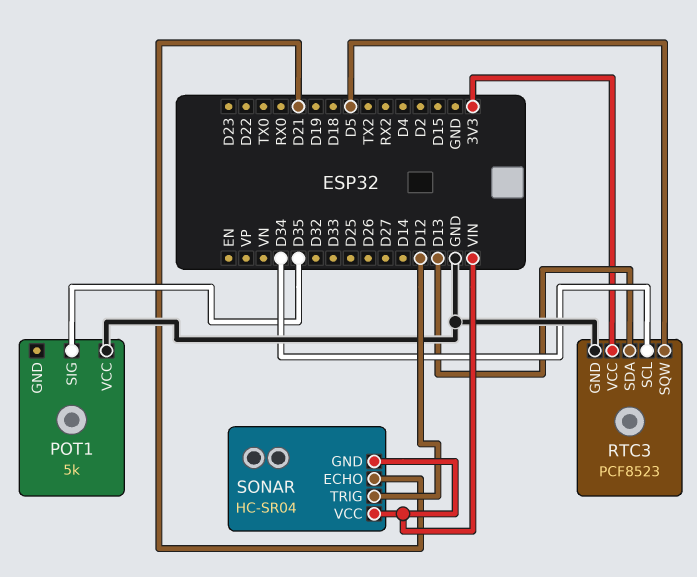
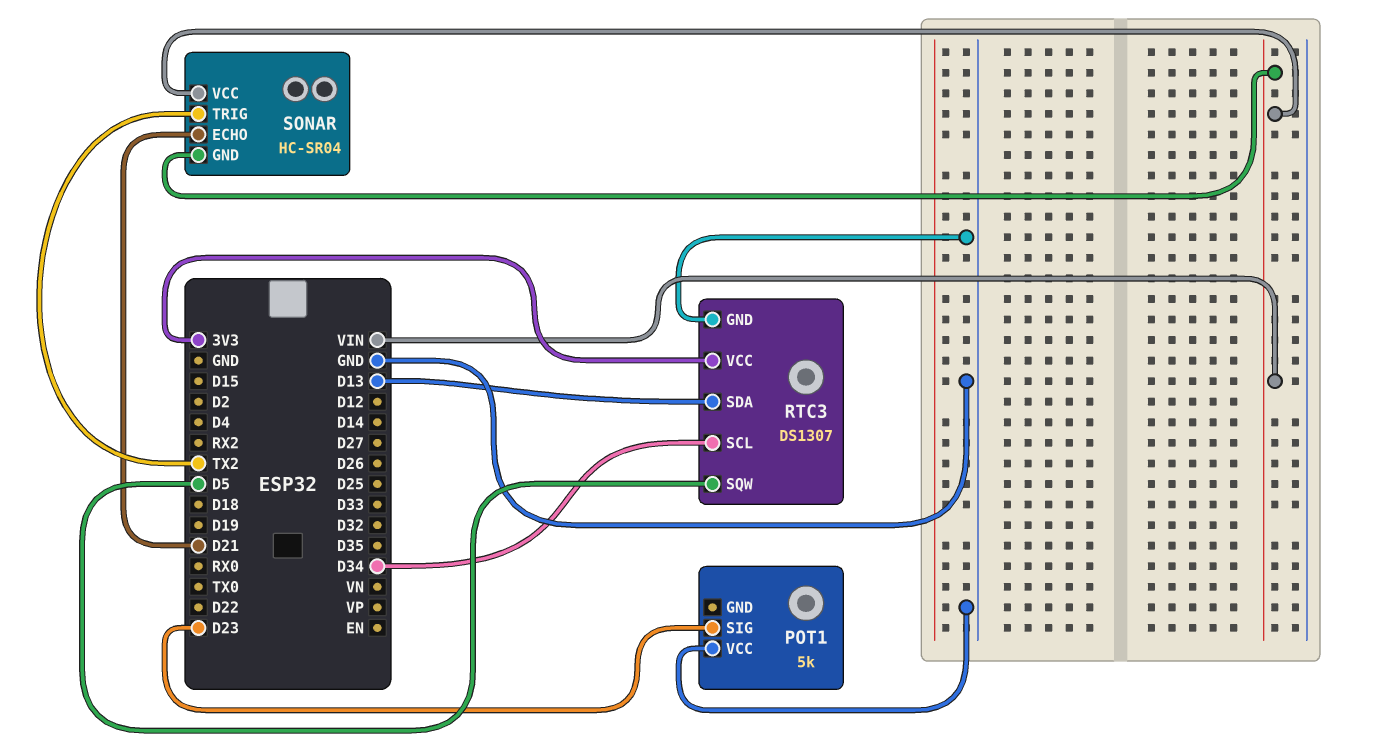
POT1 pin SIG: D35 -> D23
RTC3: PCF8523 -> DS1307
SONAR pin TRIG: D12 -> TX2

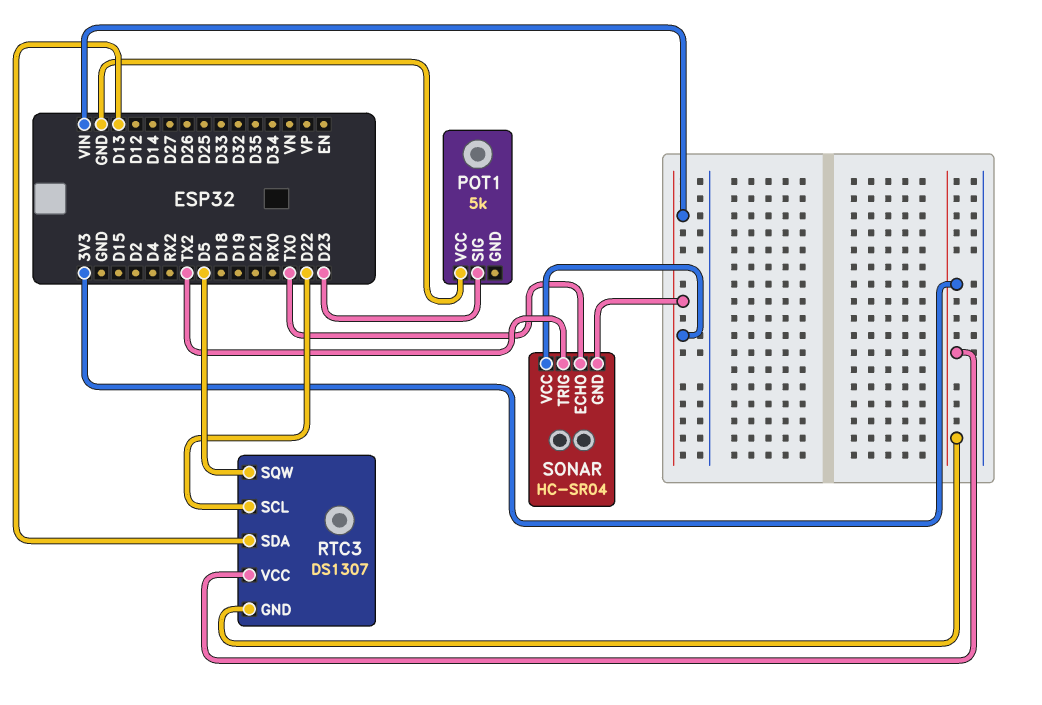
RTC3 pin GND: GND -> 3V3
RTC3 pin SCL: D34 -> D22
SONAR pin ECHO: D21 -> TX0

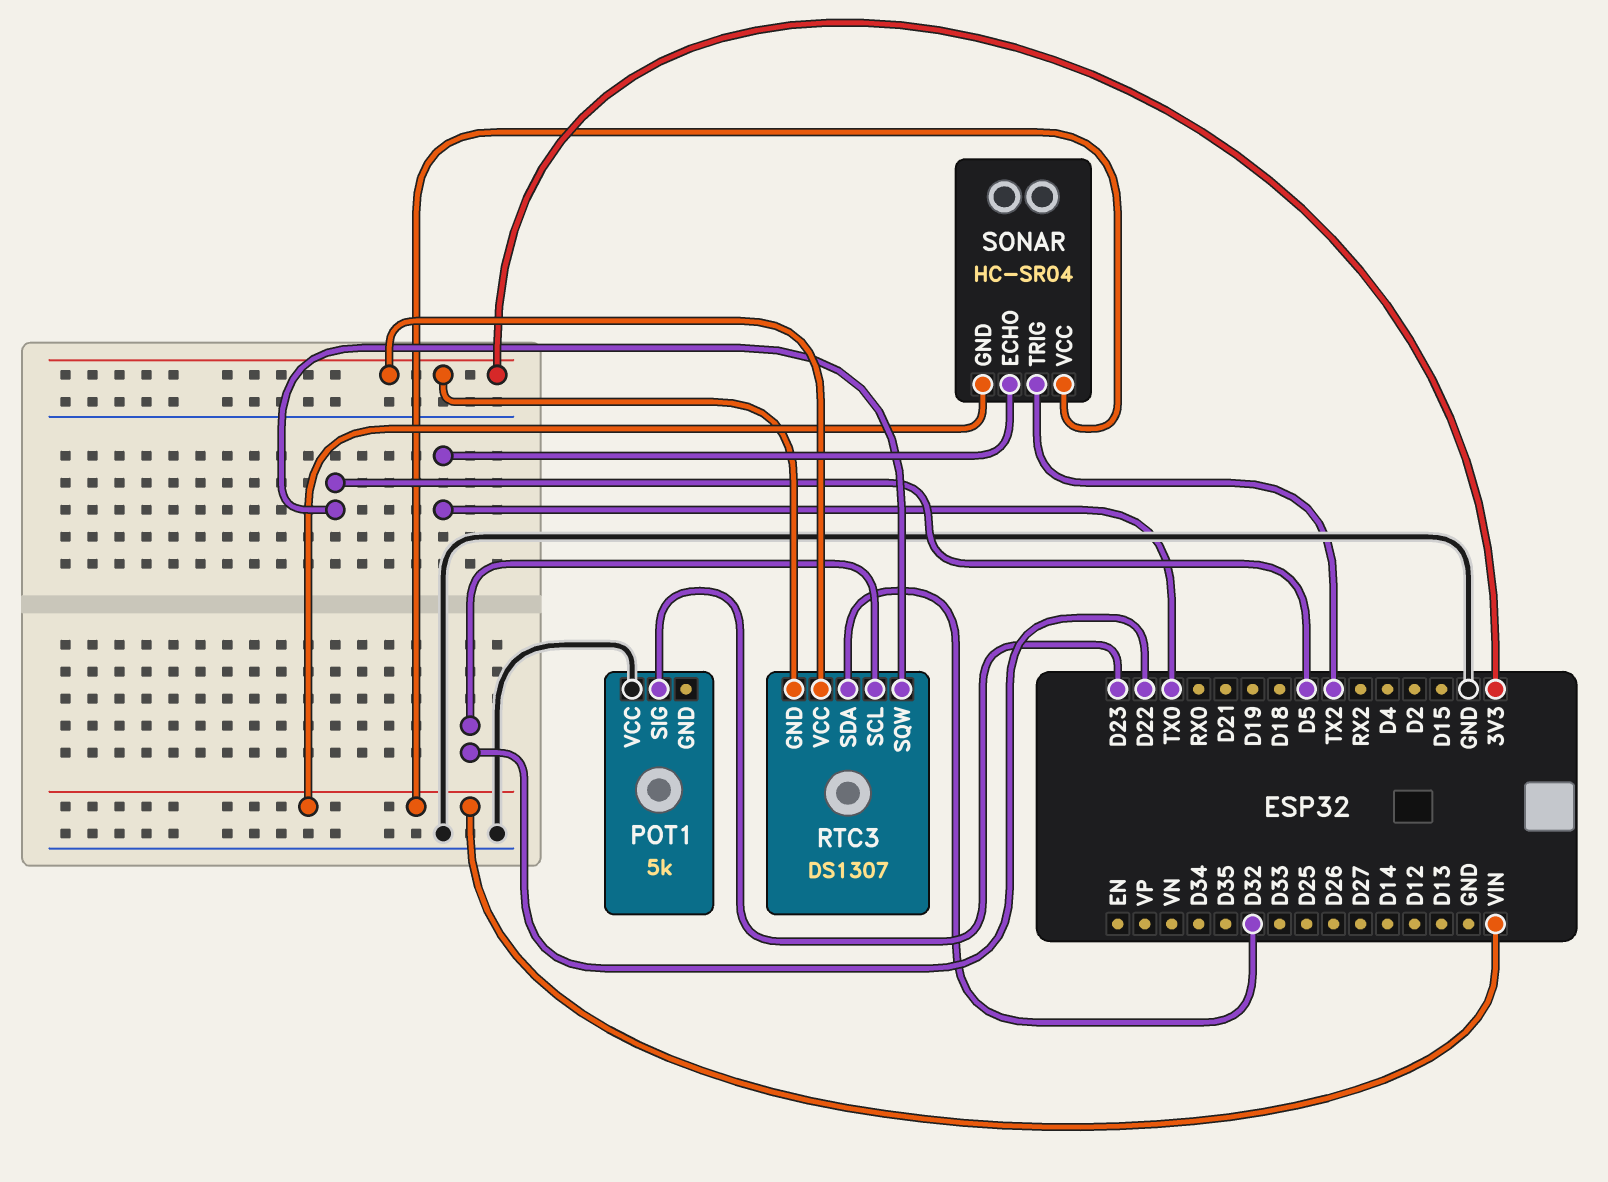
RTC3 pin SDA: D13 -> D32

